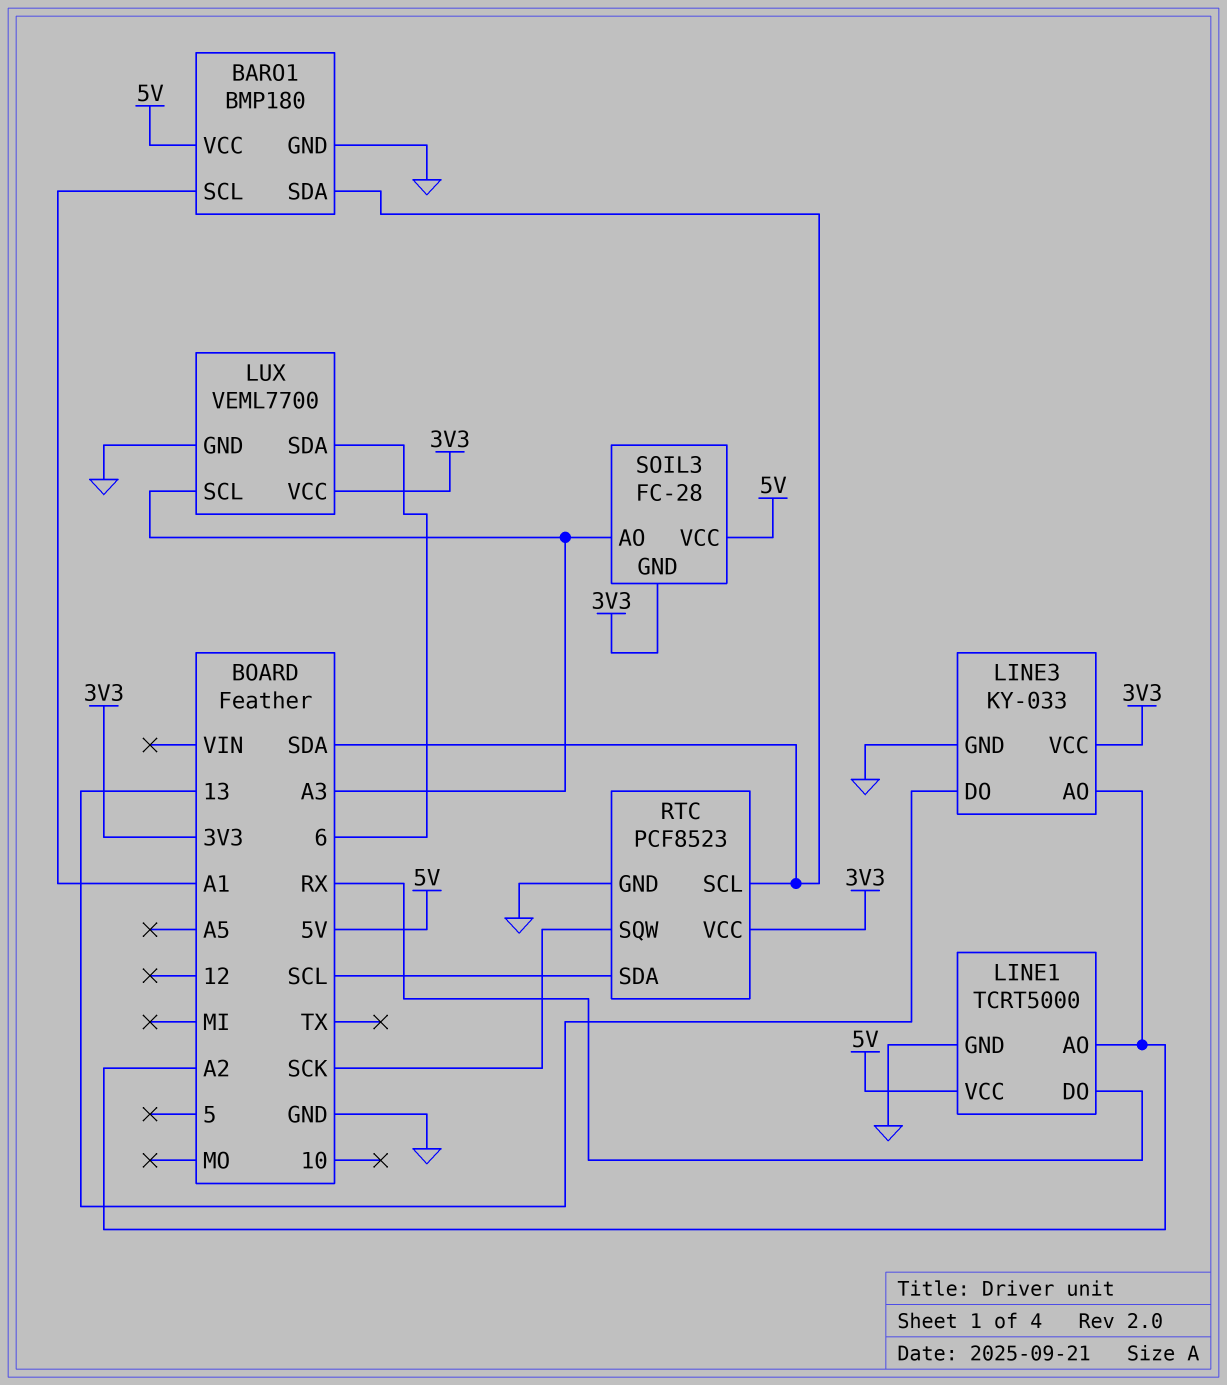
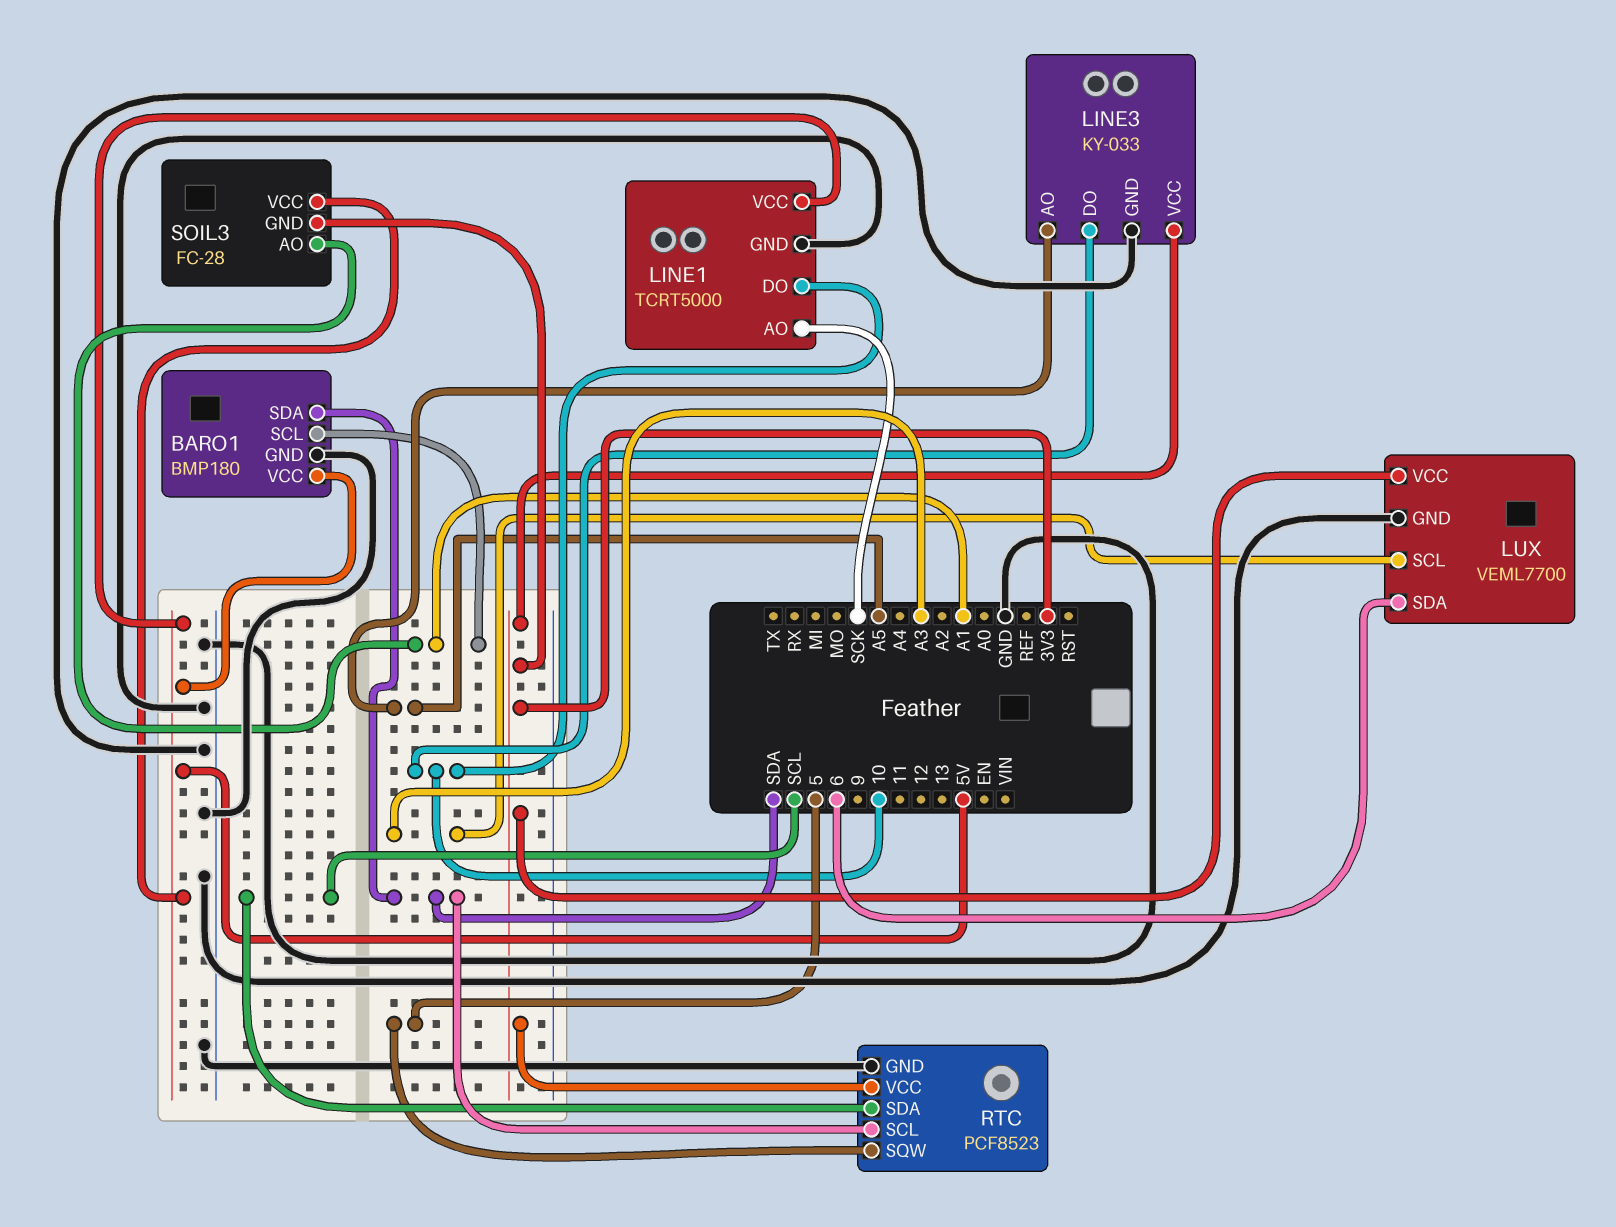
LINE1 pin AO: A2 -> SCK
LINE1 pin DO: RX -> 10
LINE3 pin AO: A2 -> A5
LINE3 pin DO: 13 -> 10
RTC pin SQW: SCK -> 5
SOIL3 pin AO: A3 -> A1

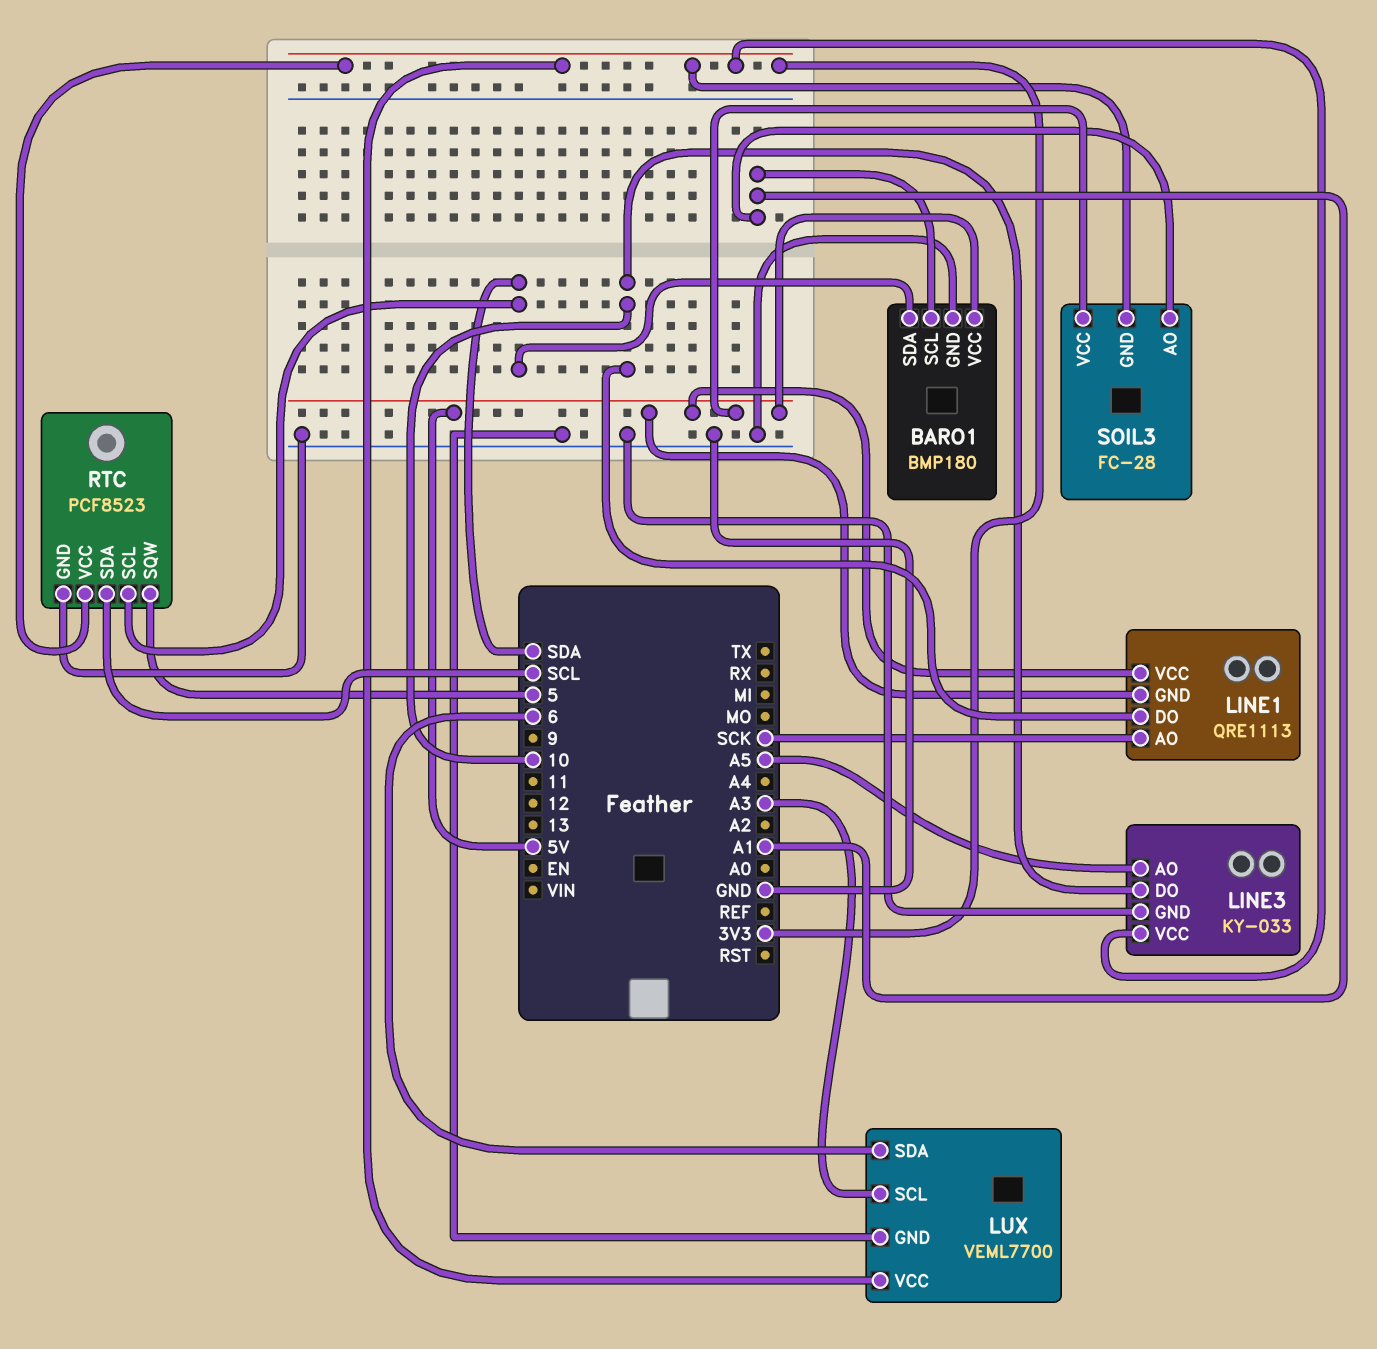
LINE1: TCRT5000 -> QRE1113
LINE1 pin GND: GND -> 5V

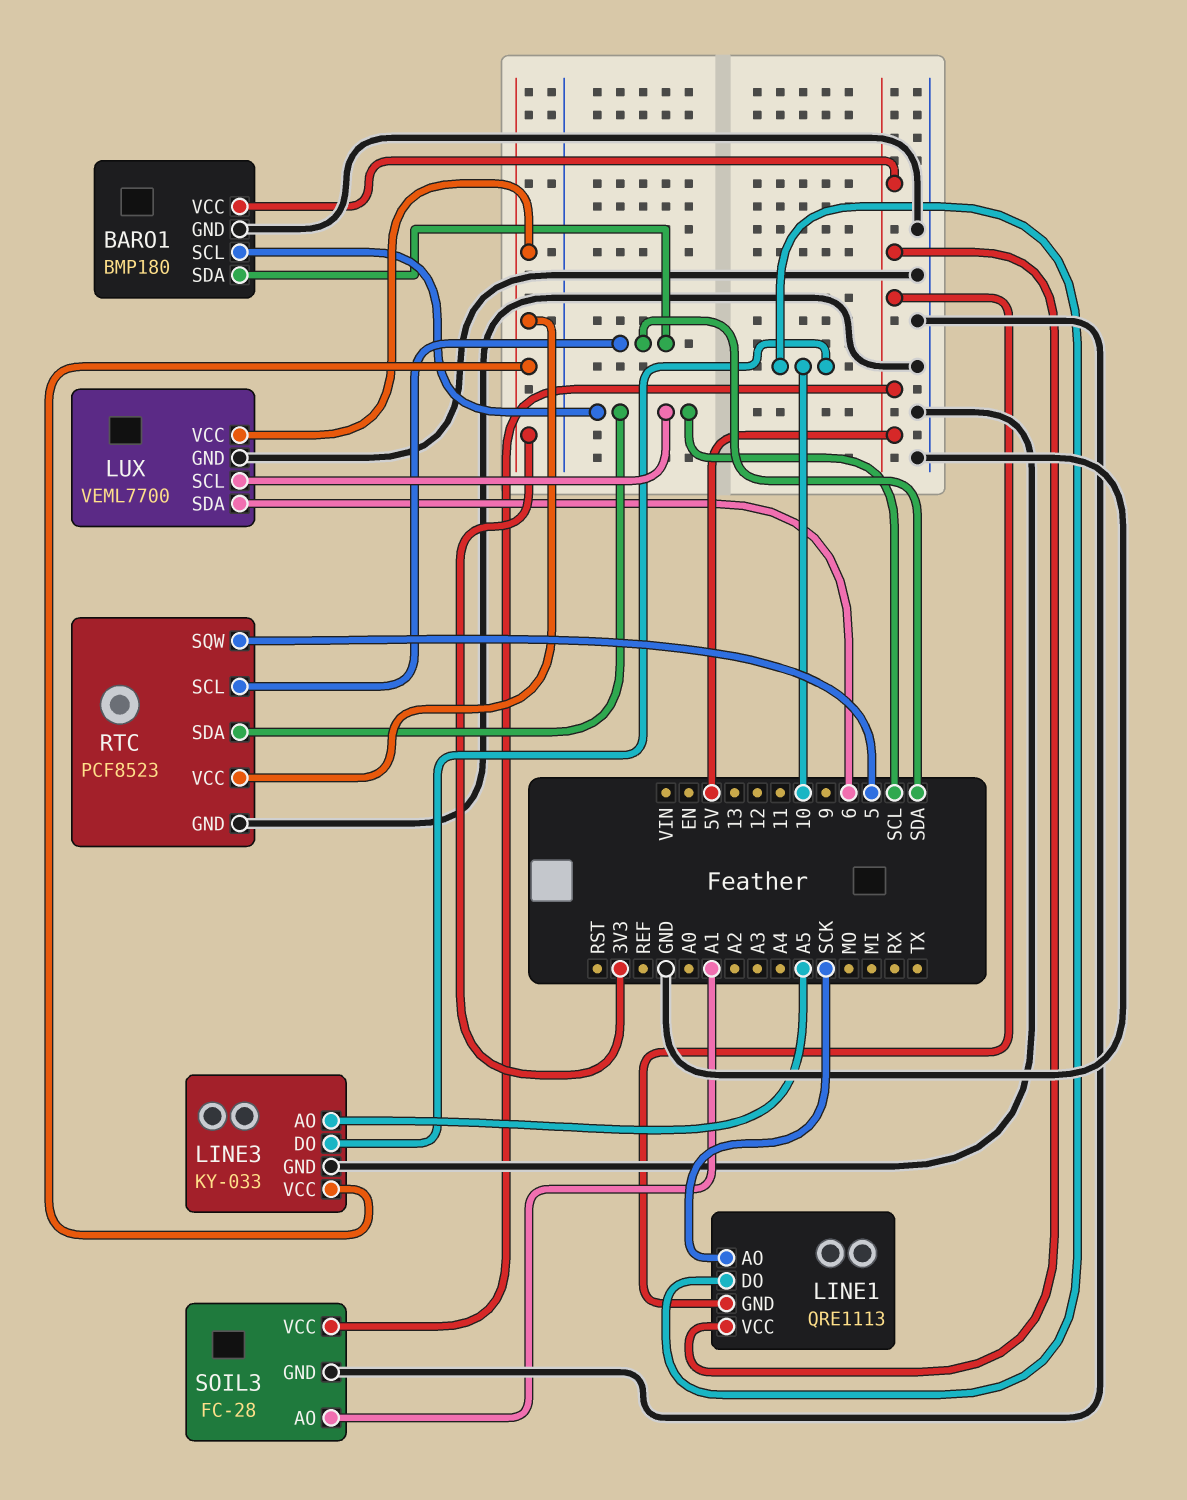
BARO1 pin SCL: A1 -> SCL
LUX pin SCL: A3 -> SCL
SOIL3 pin GND: 3V3 -> GND

